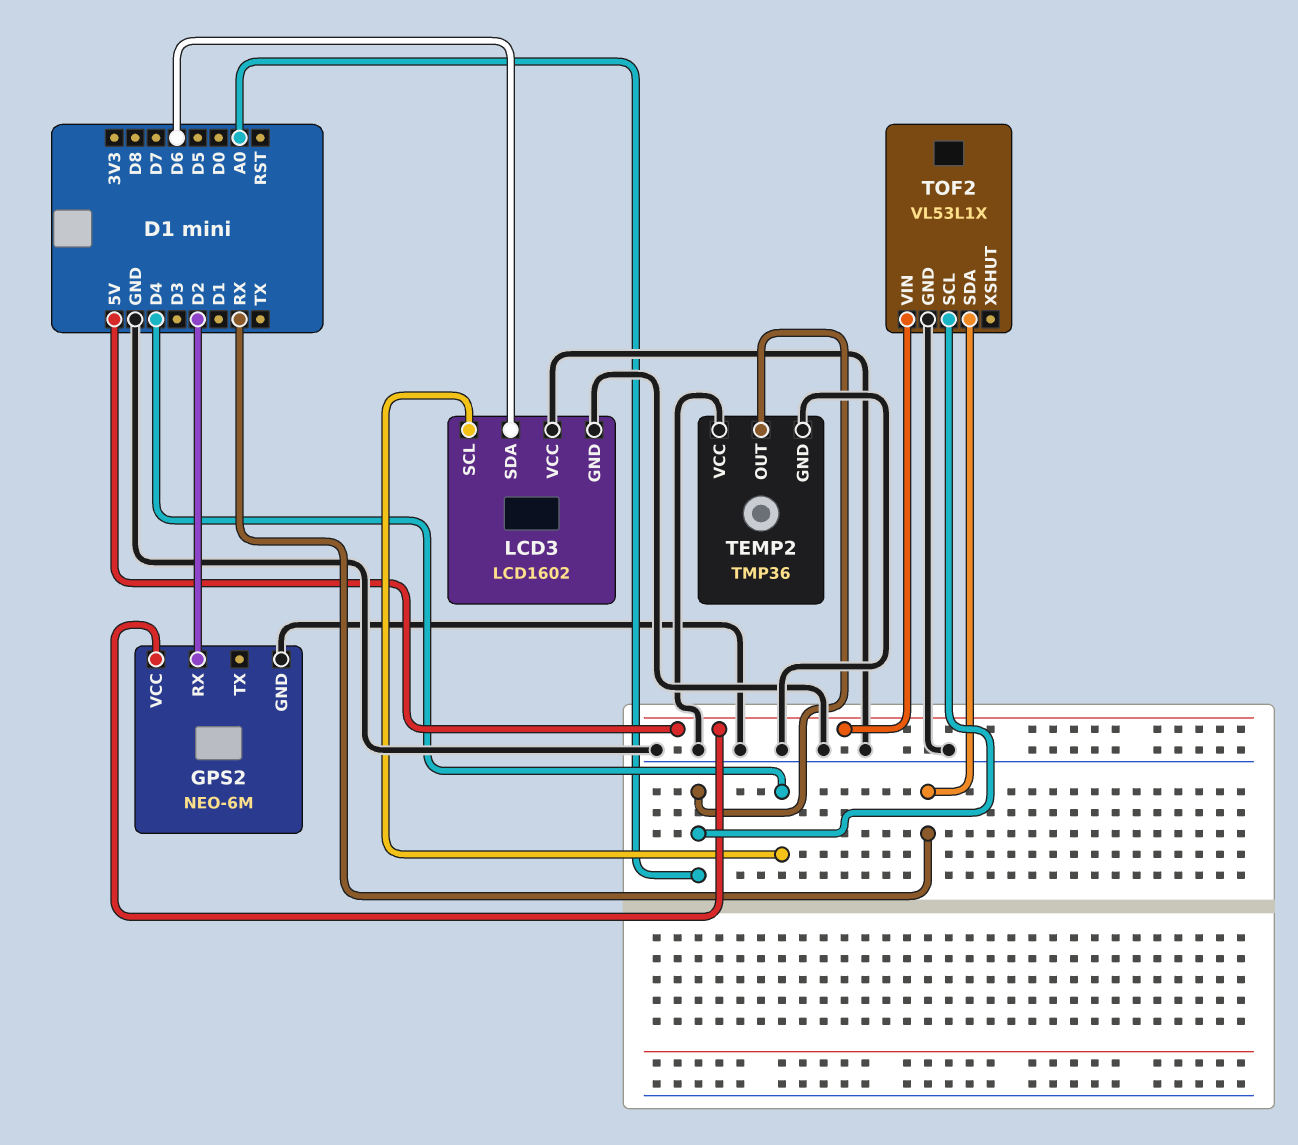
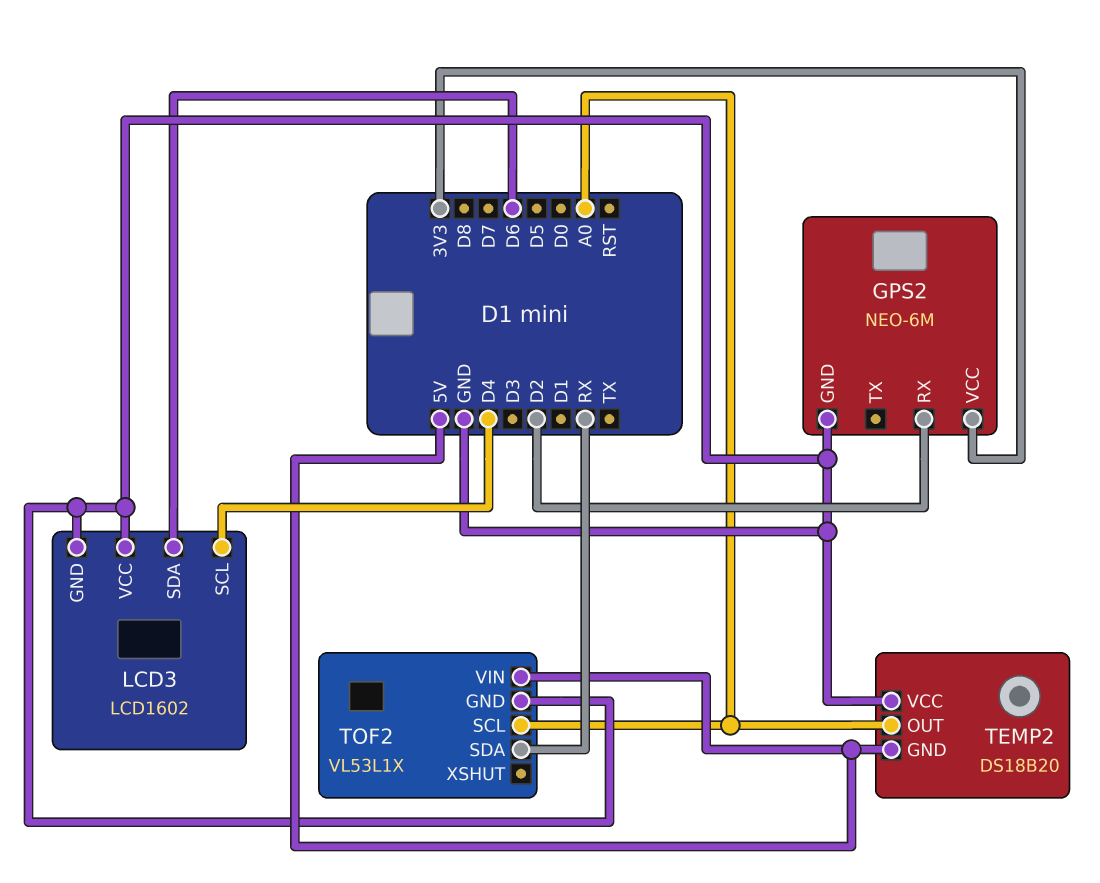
GPS2 pin VCC: 5V -> 3V3
TEMP2: TMP36 -> DS18B20
TEMP2 pin GND: GND -> 5V

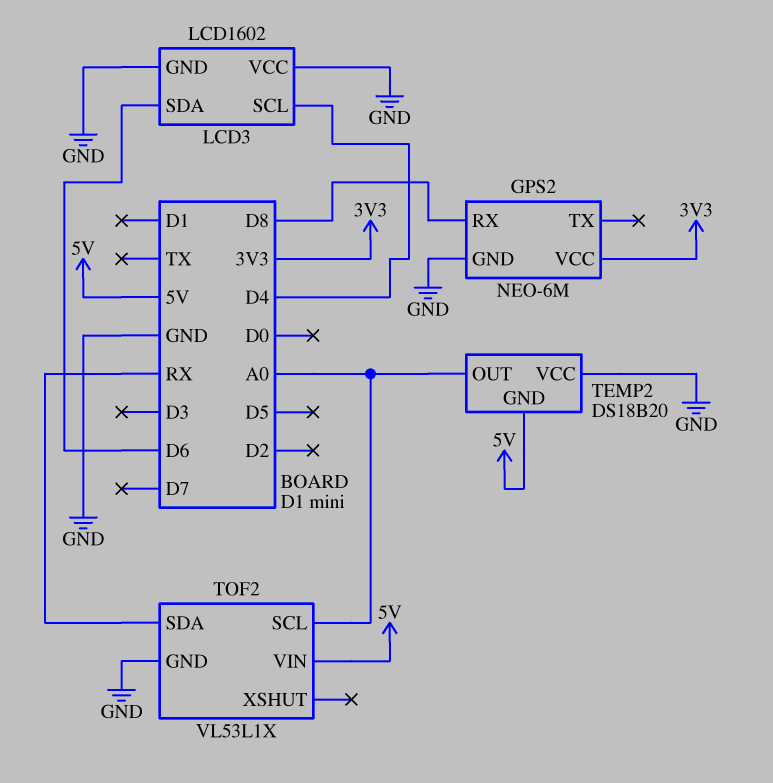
GPS2 pin RX: D2 -> D8

